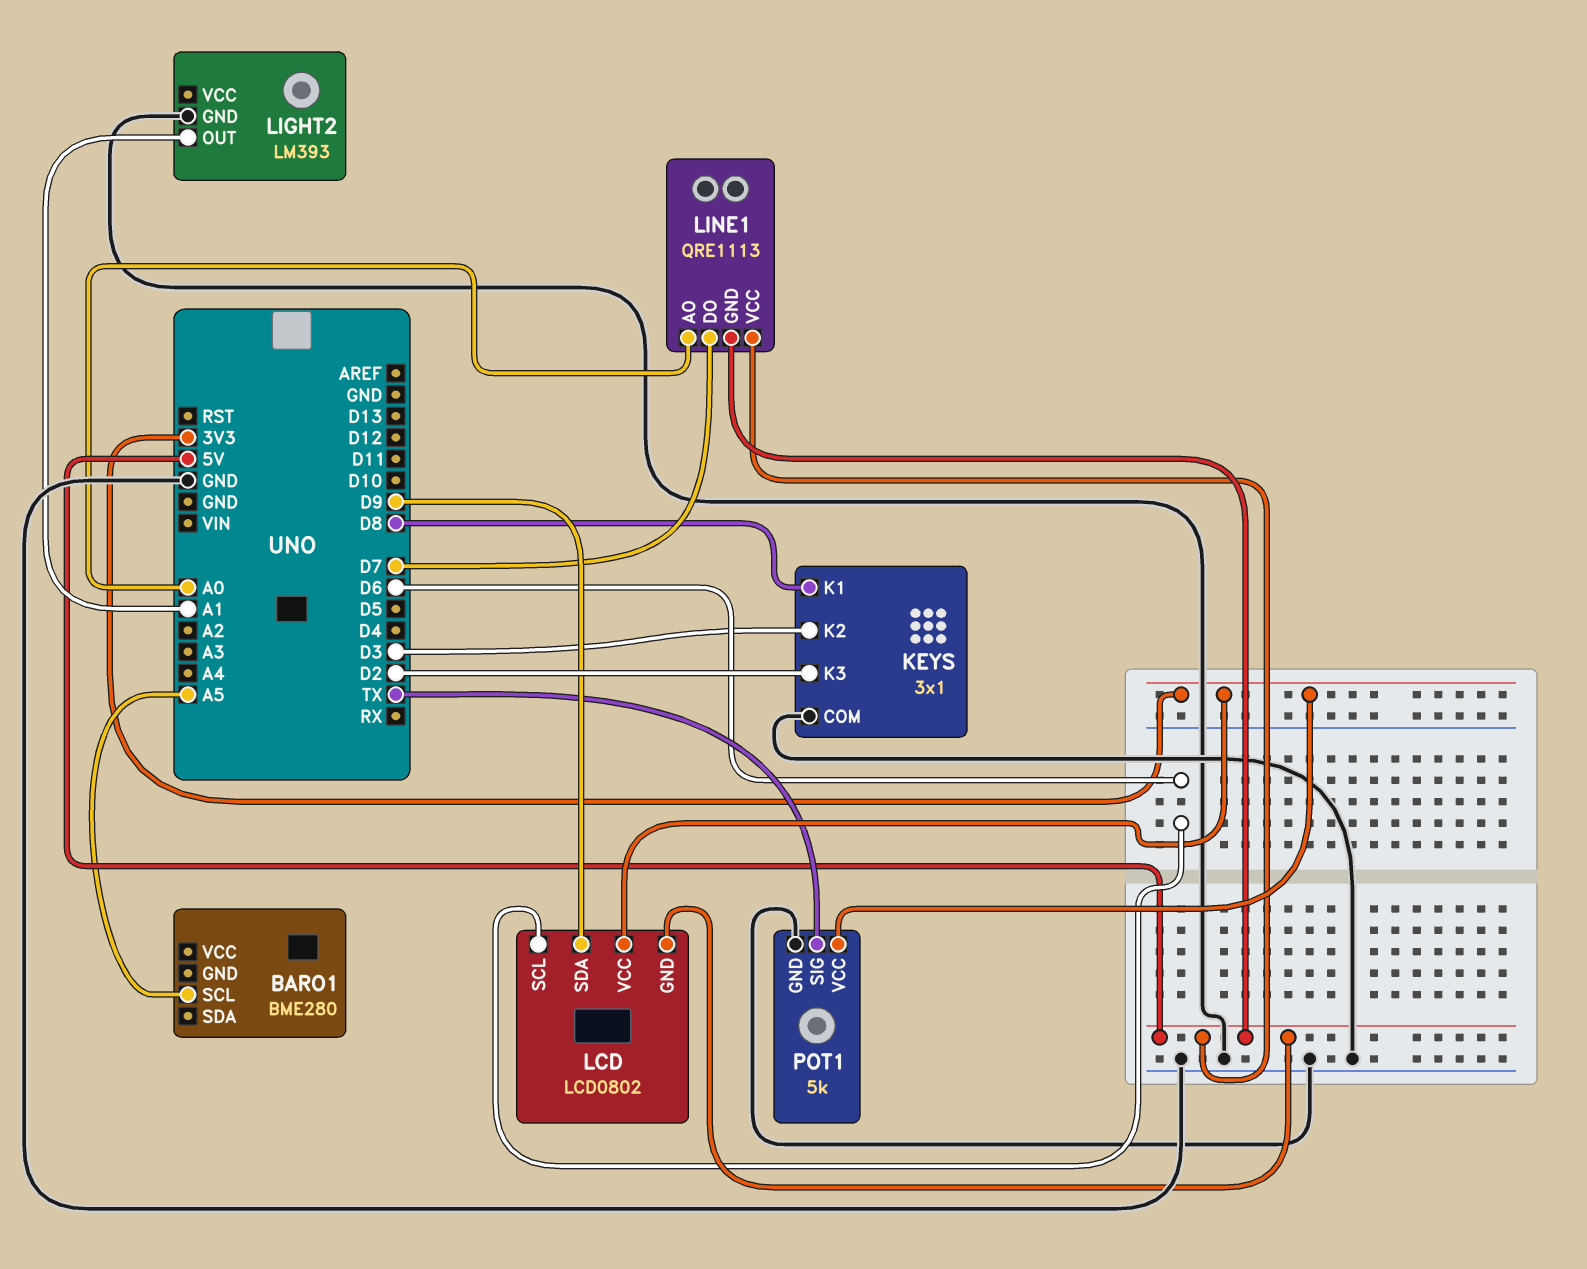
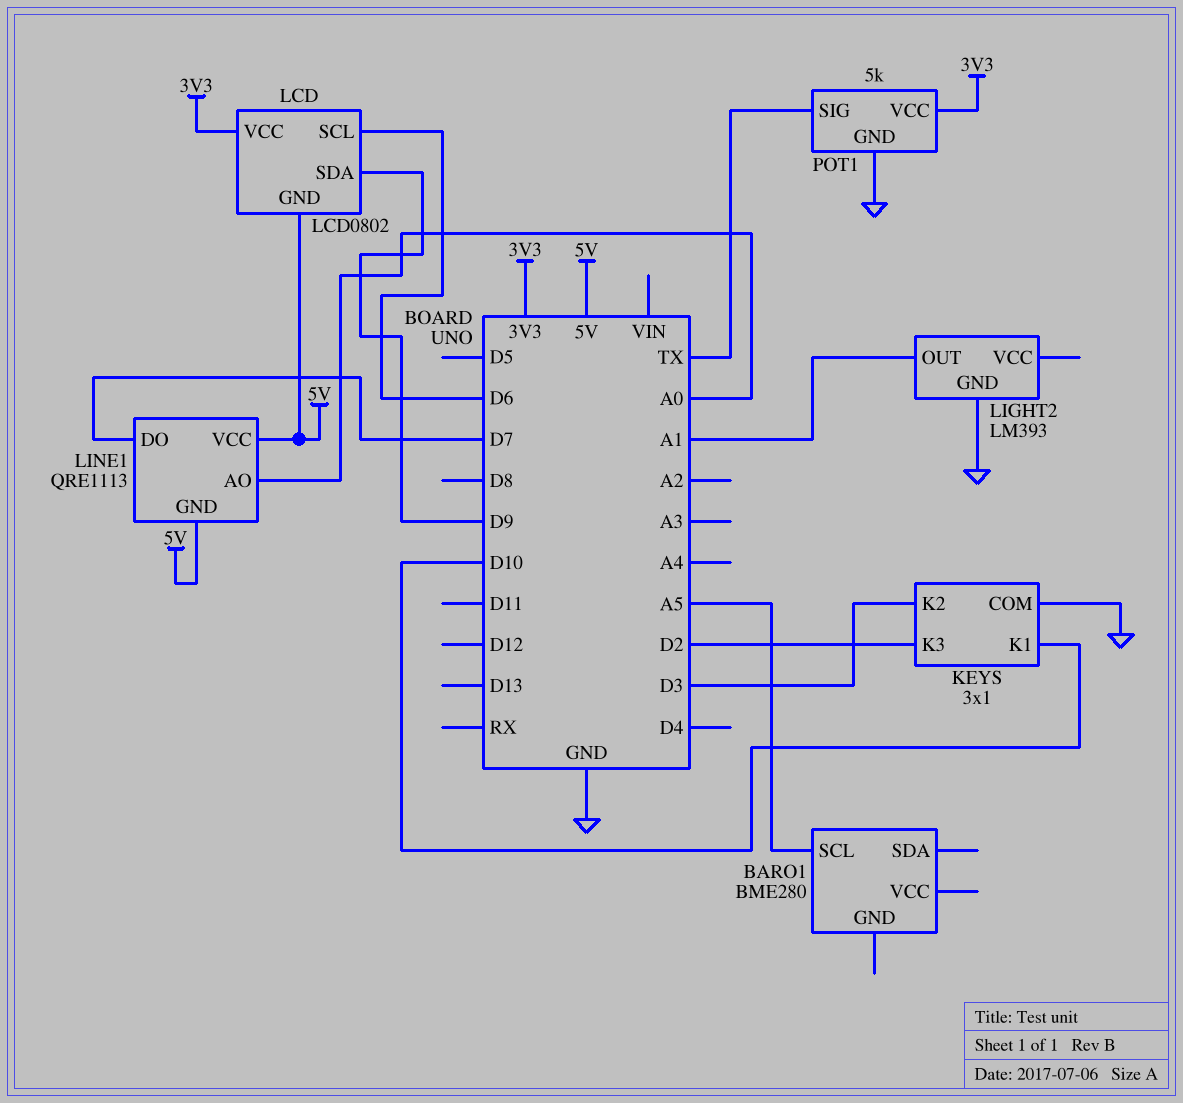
KEYS pin K1: D8 -> D10

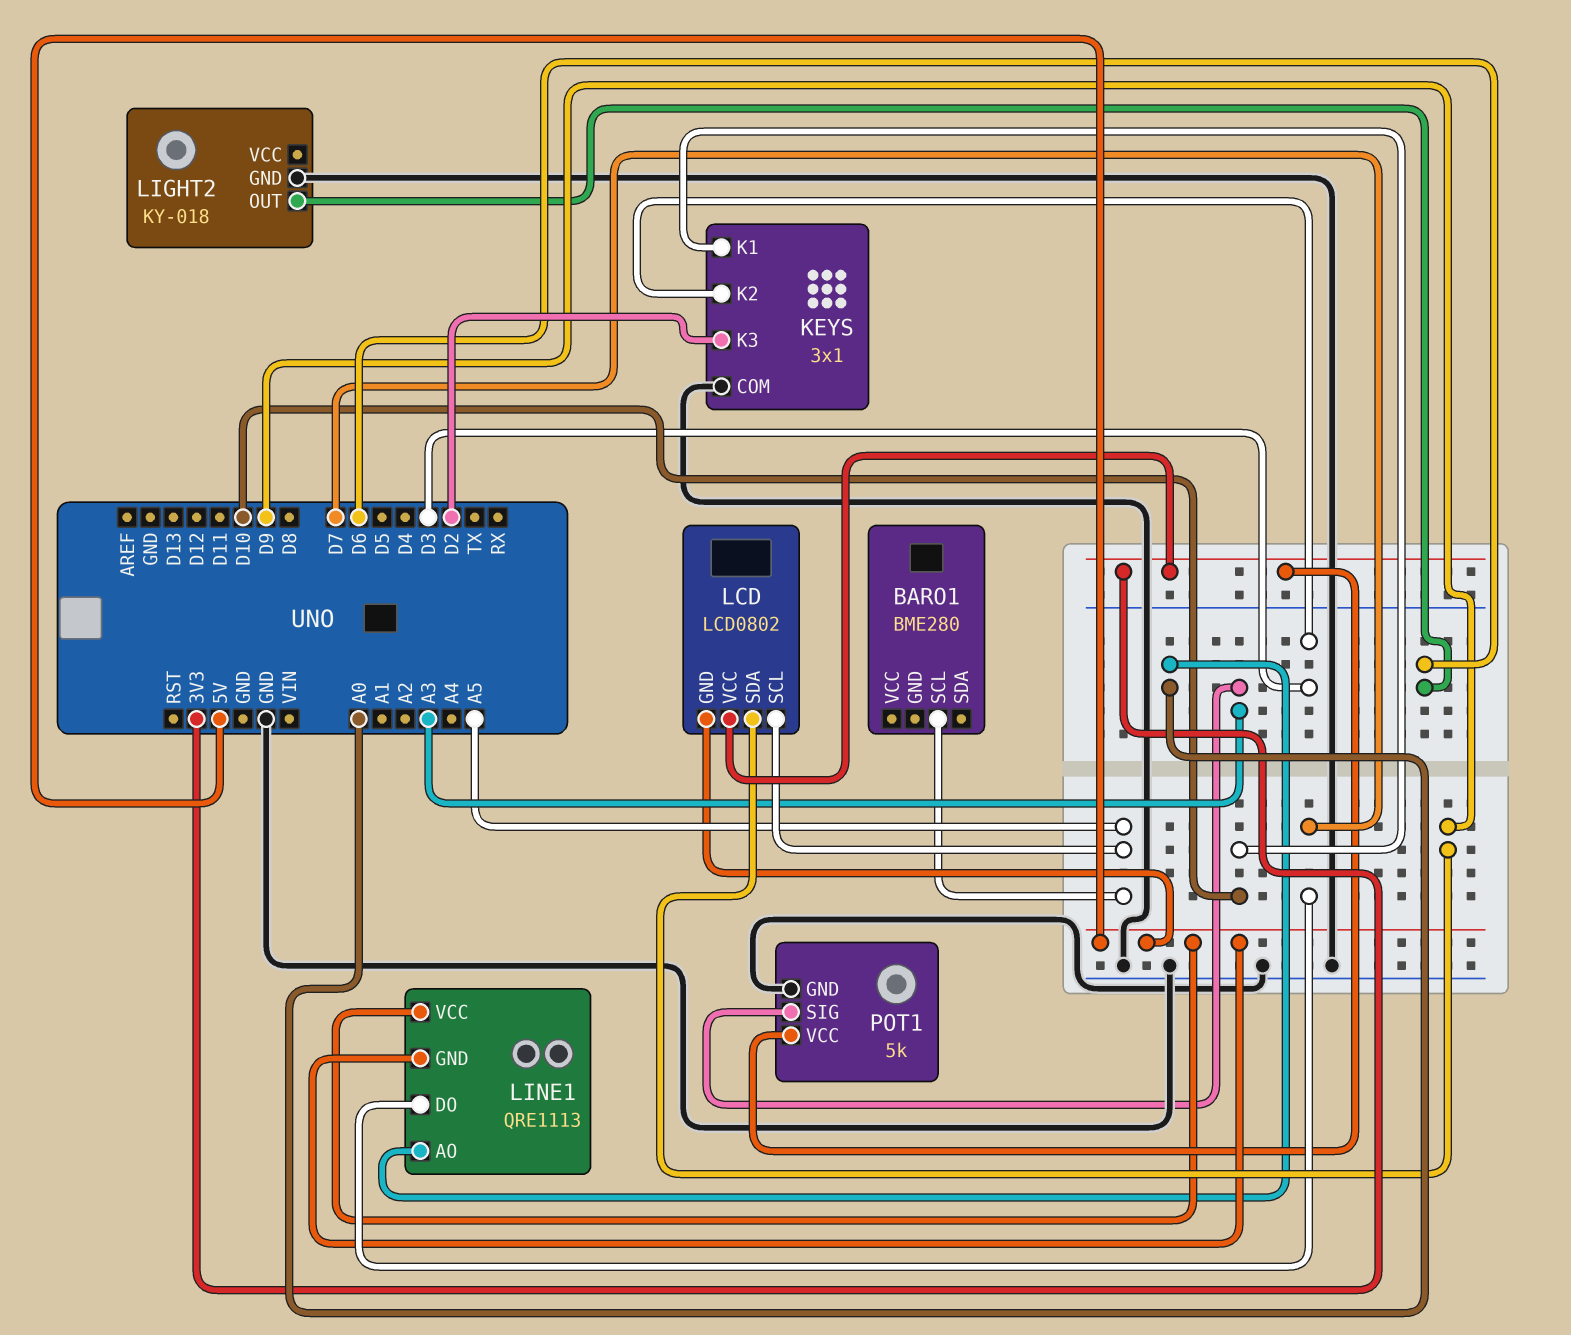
LCD pin SCL: D6 -> A5
LIGHT2: LM393 -> KY-018
LIGHT2 pin OUT: A1 -> D6
POT1 pin SIG: TX -> A3

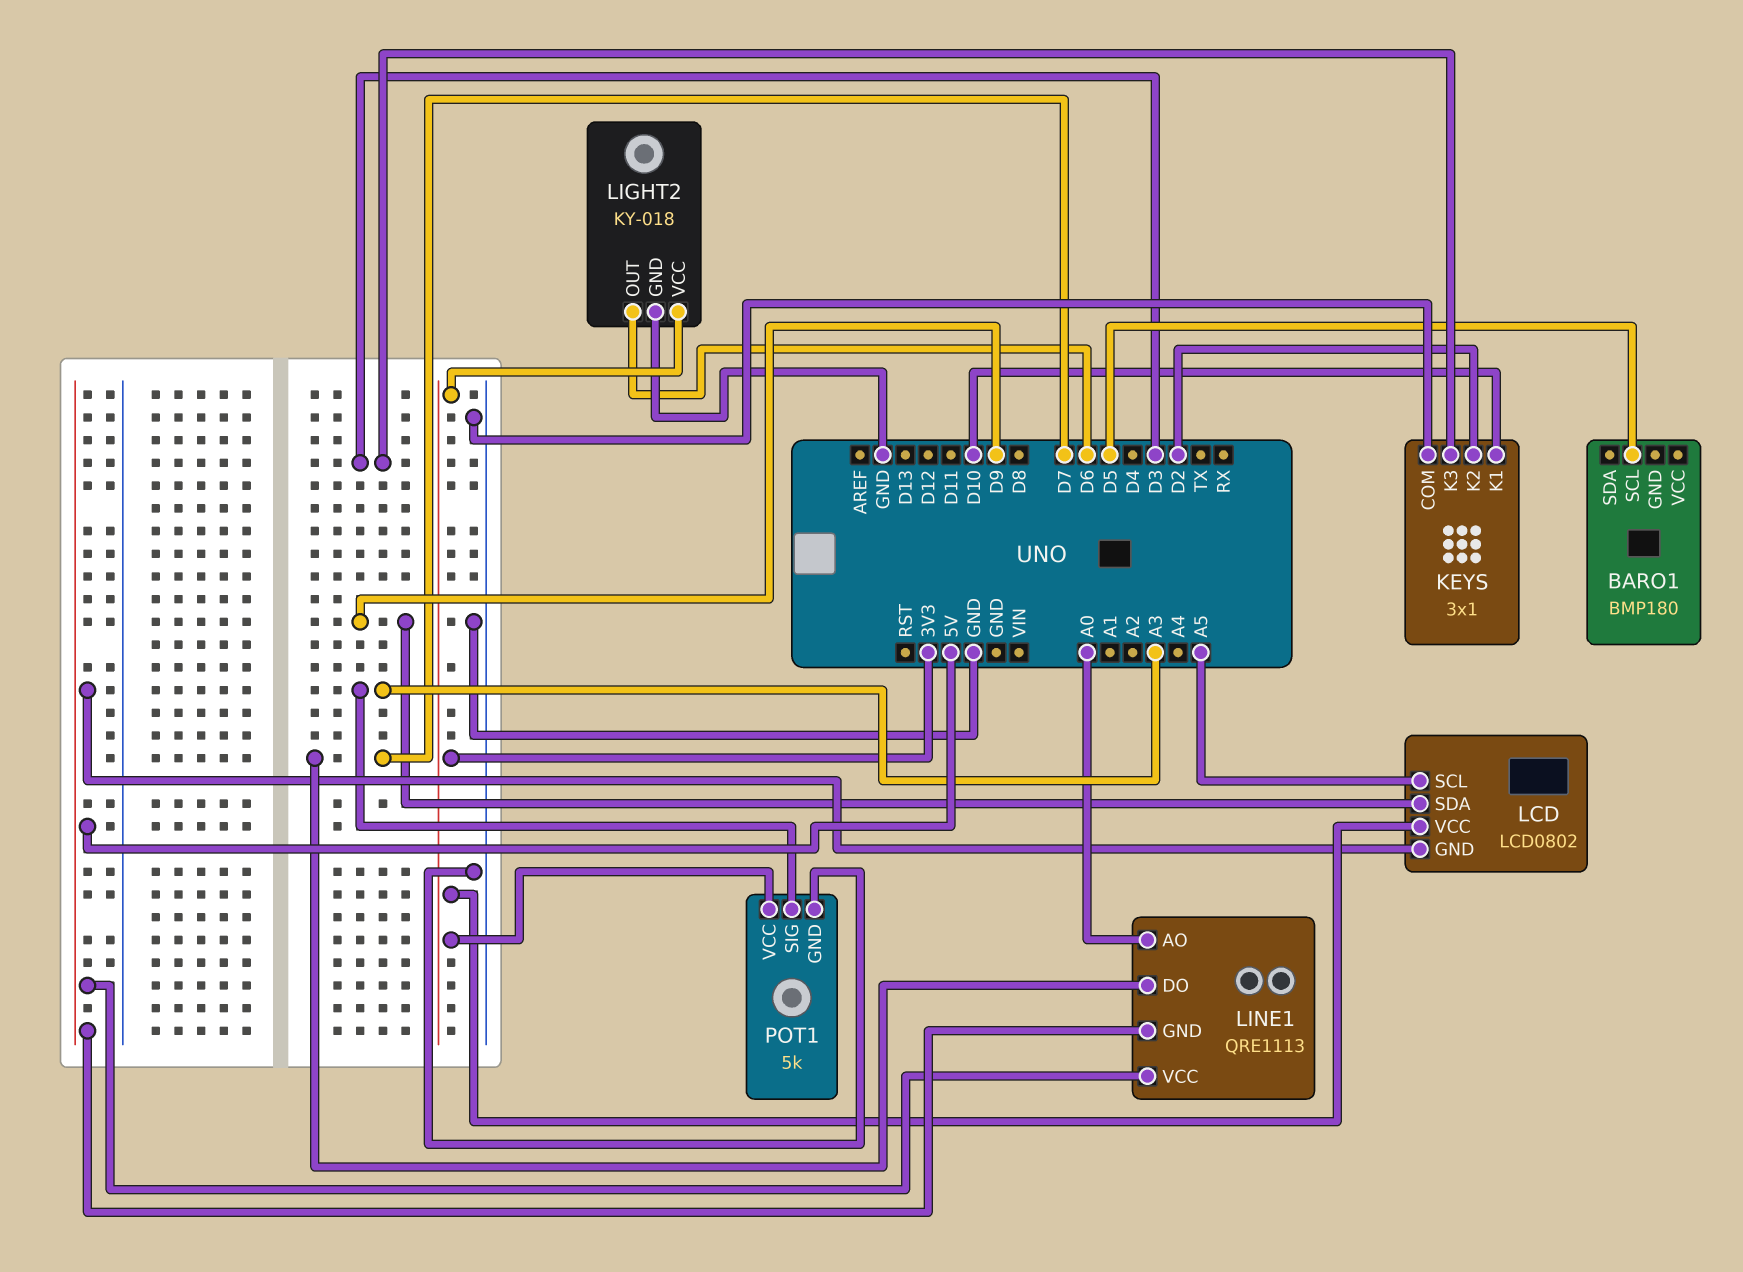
BARO1: BME280 -> BMP180
BARO1 pin SCL: A5 -> D5
KEYS pin K2: D3 -> D2
KEYS pin K3: D2 -> D3
LIGHT2 pin VCC: none -> 3V3

